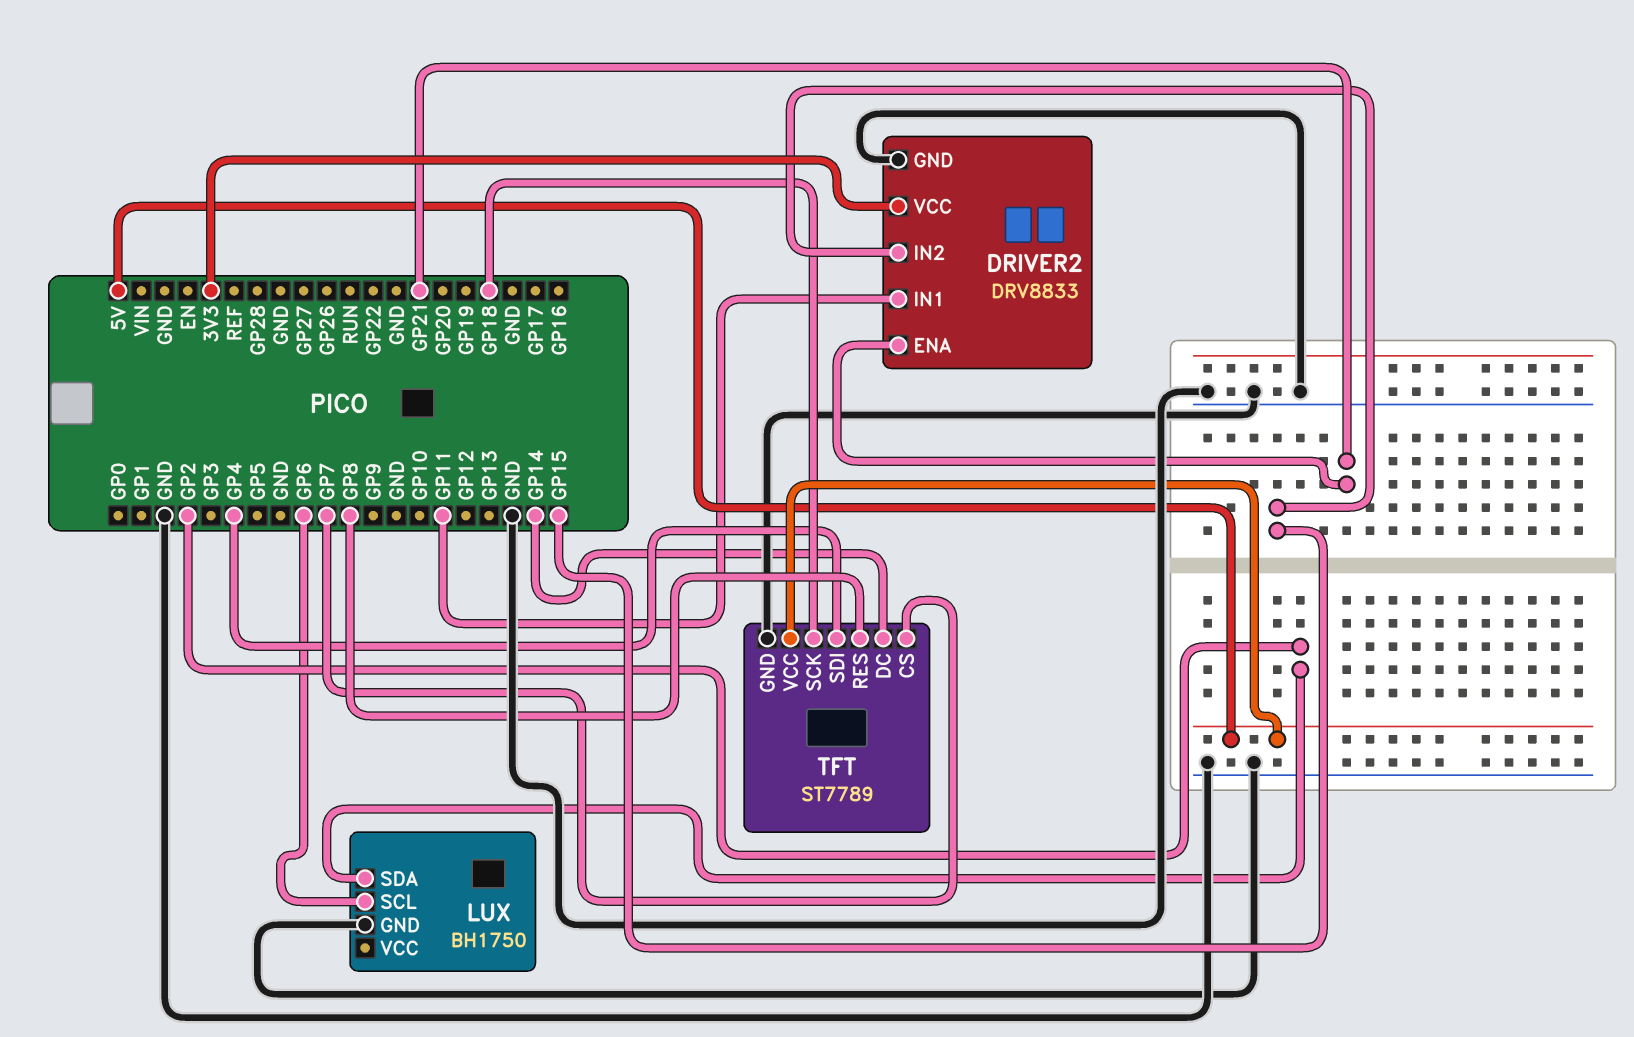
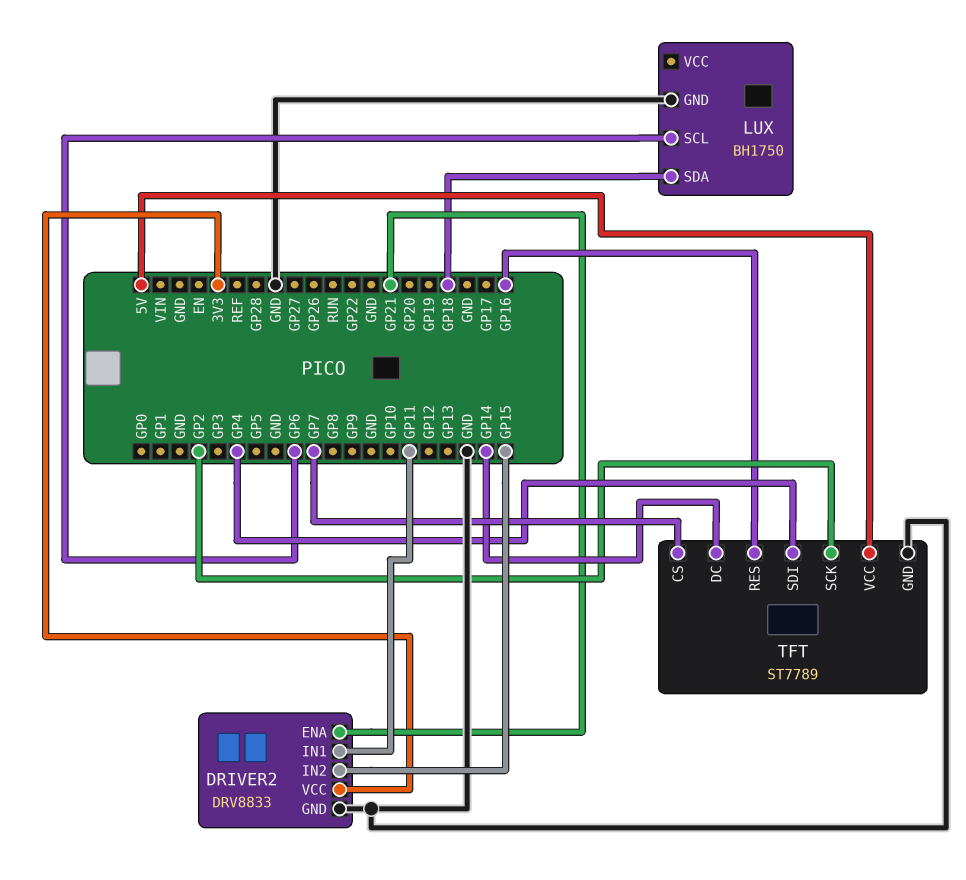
LUX pin SDA: GP2 -> GP18
TFT pin RES: GP8 -> GP16
TFT pin SCK: GP18 -> GP2

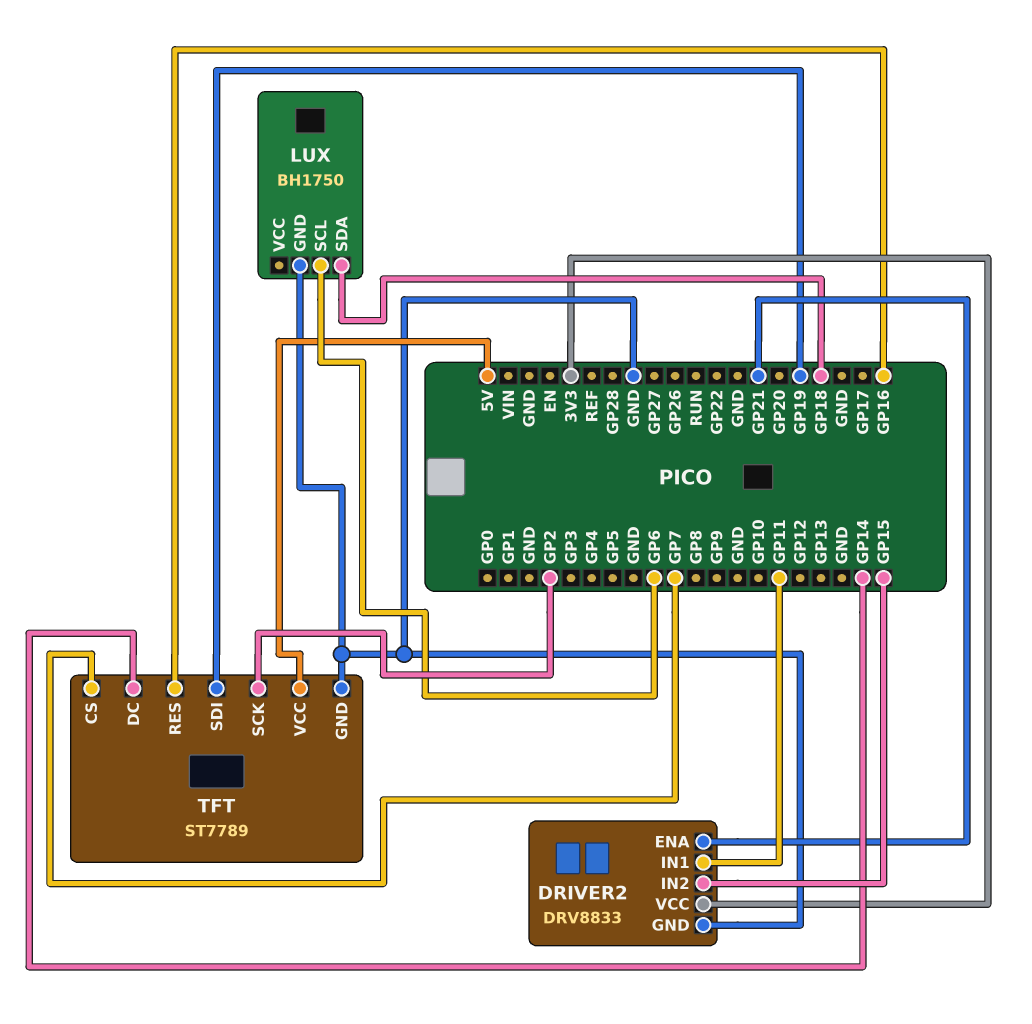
TFT pin SDI: GP4 -> GP19

